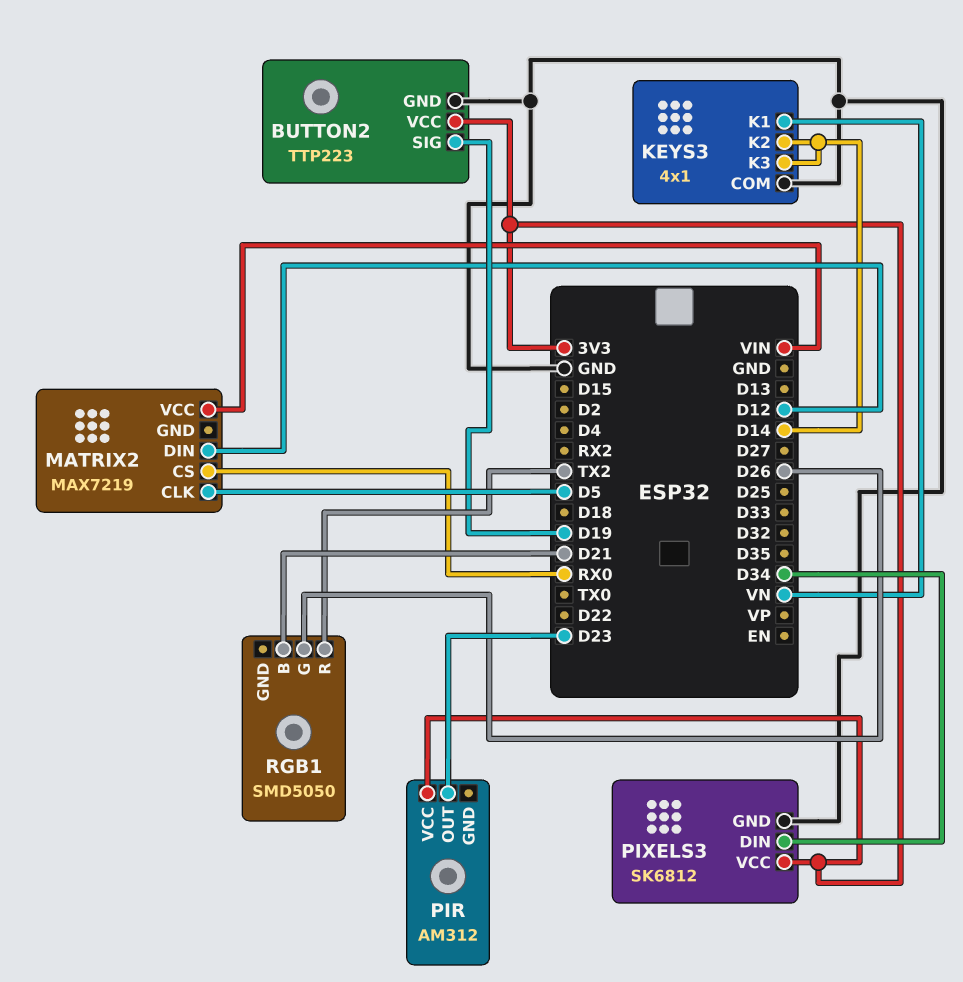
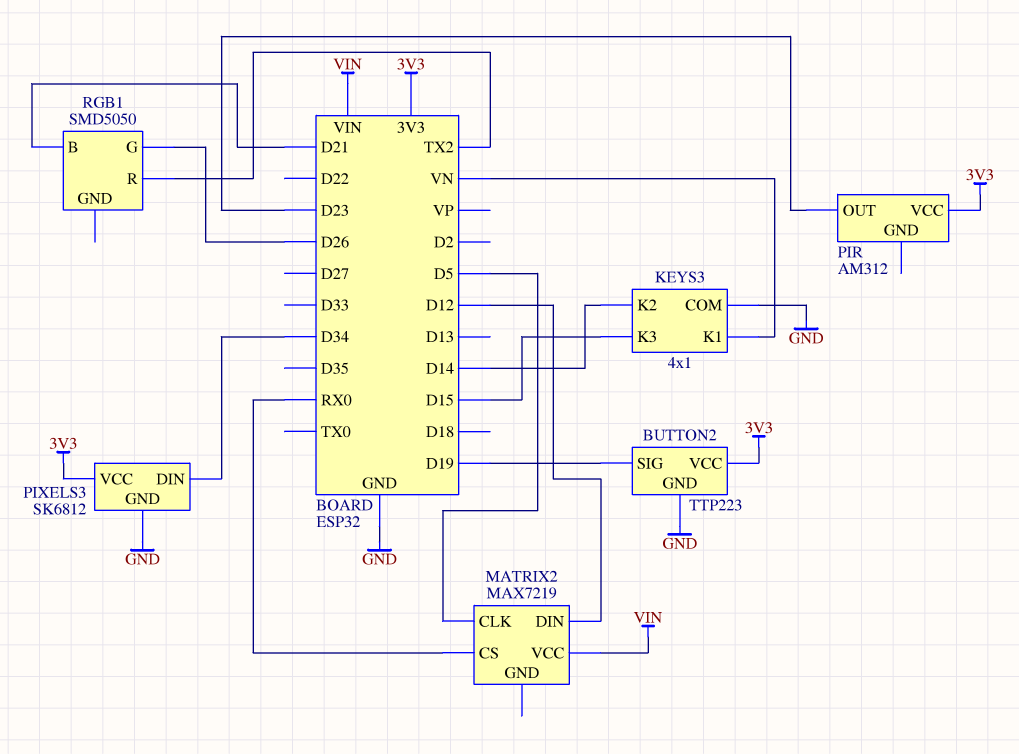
KEYS3 pin K3: D14 -> D15

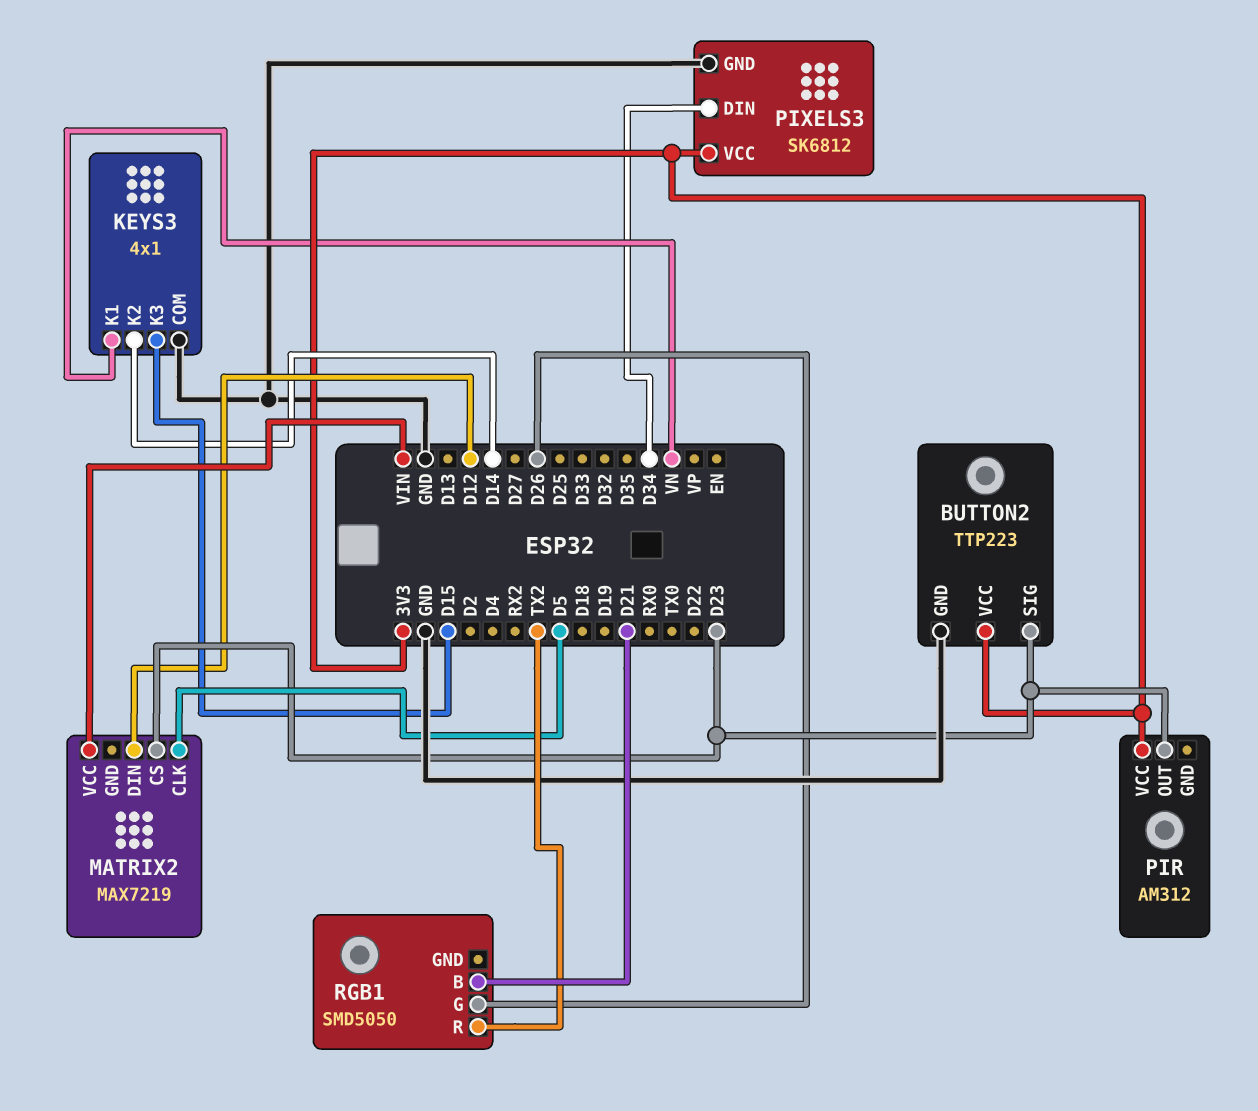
BUTTON2 pin SIG: D19 -> D23
MATRIX2 pin CS: RX0 -> D23

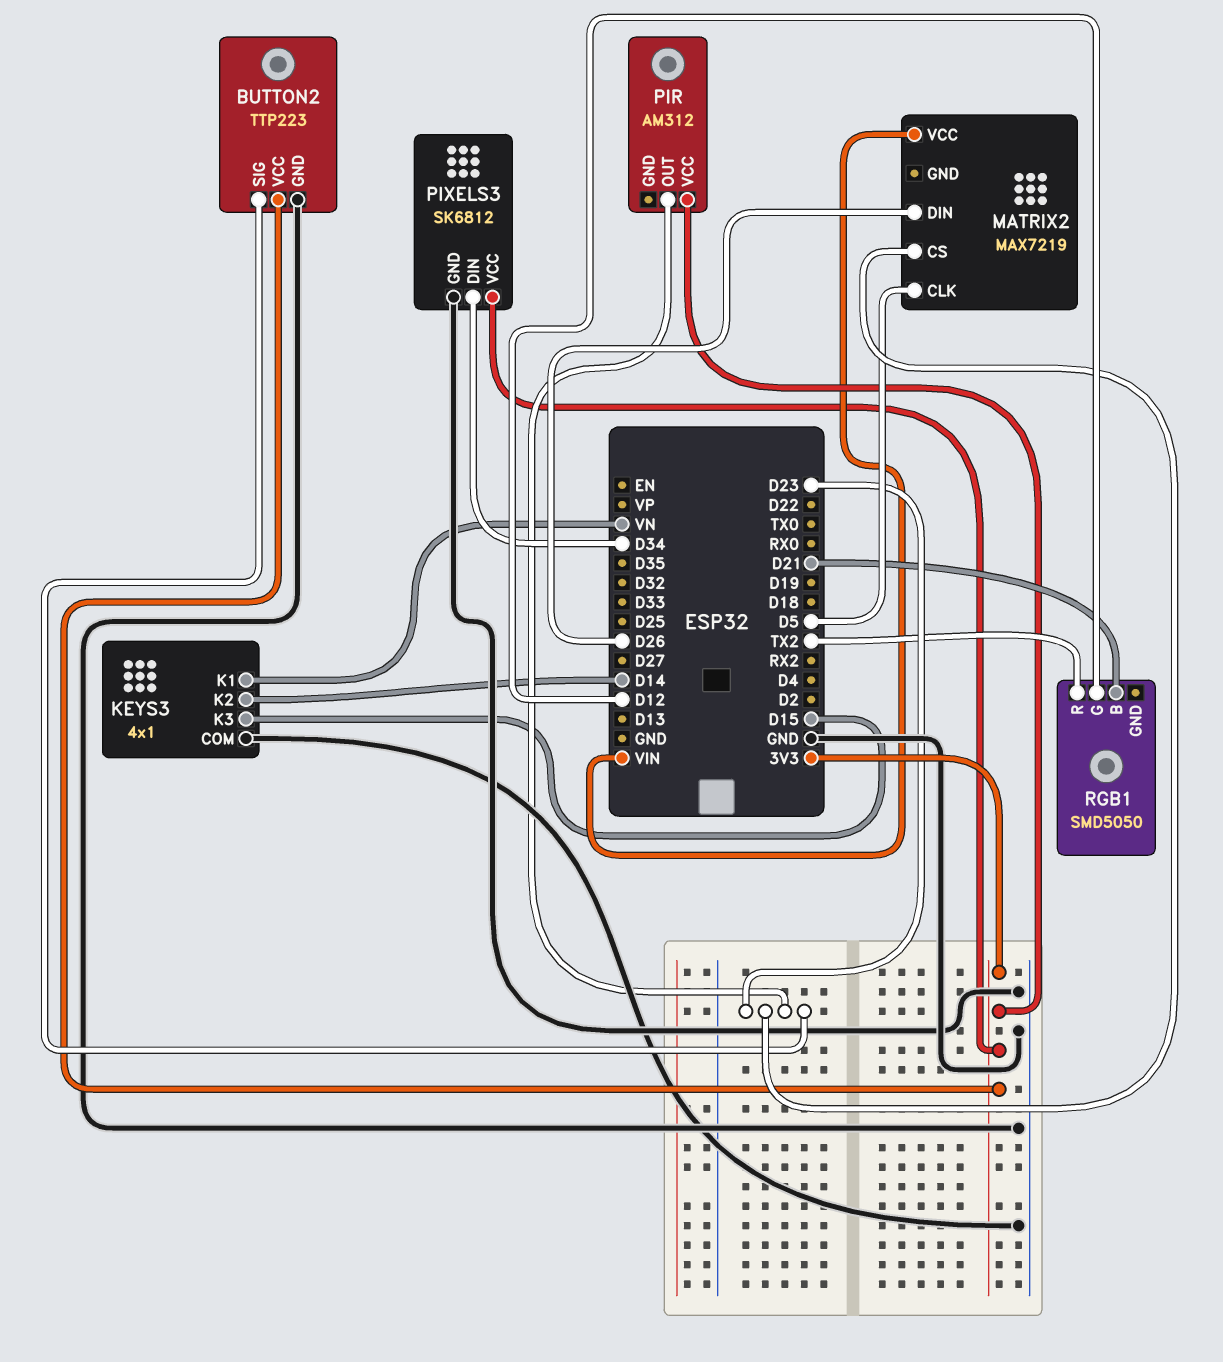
MATRIX2 pin DIN: D12 -> D26
RGB1 pin G: D26 -> D12

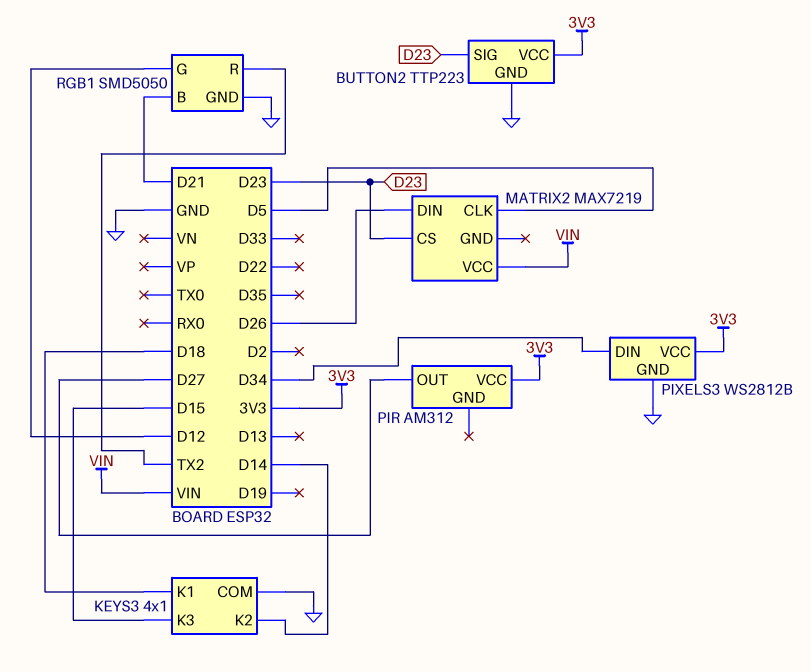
KEYS3 pin K1: VN -> D18
PIR pin OUT: D23 -> D27
PIXELS3: SK6812 -> WS2812B
RGB1 pin GND: none -> GND

